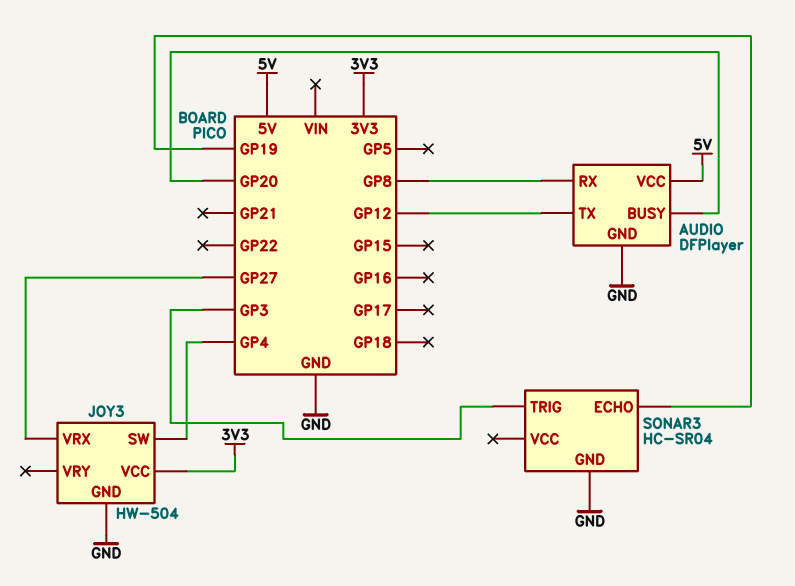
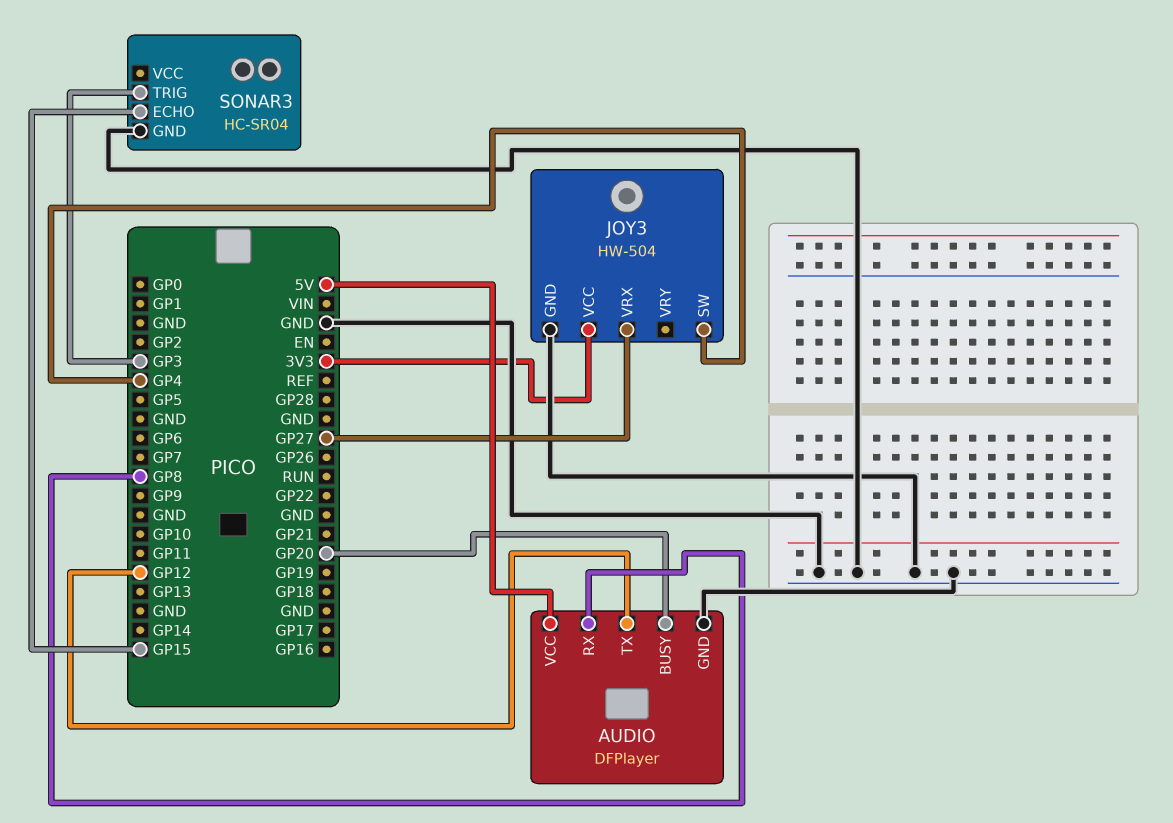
SONAR3 pin ECHO: GP19 -> GP15

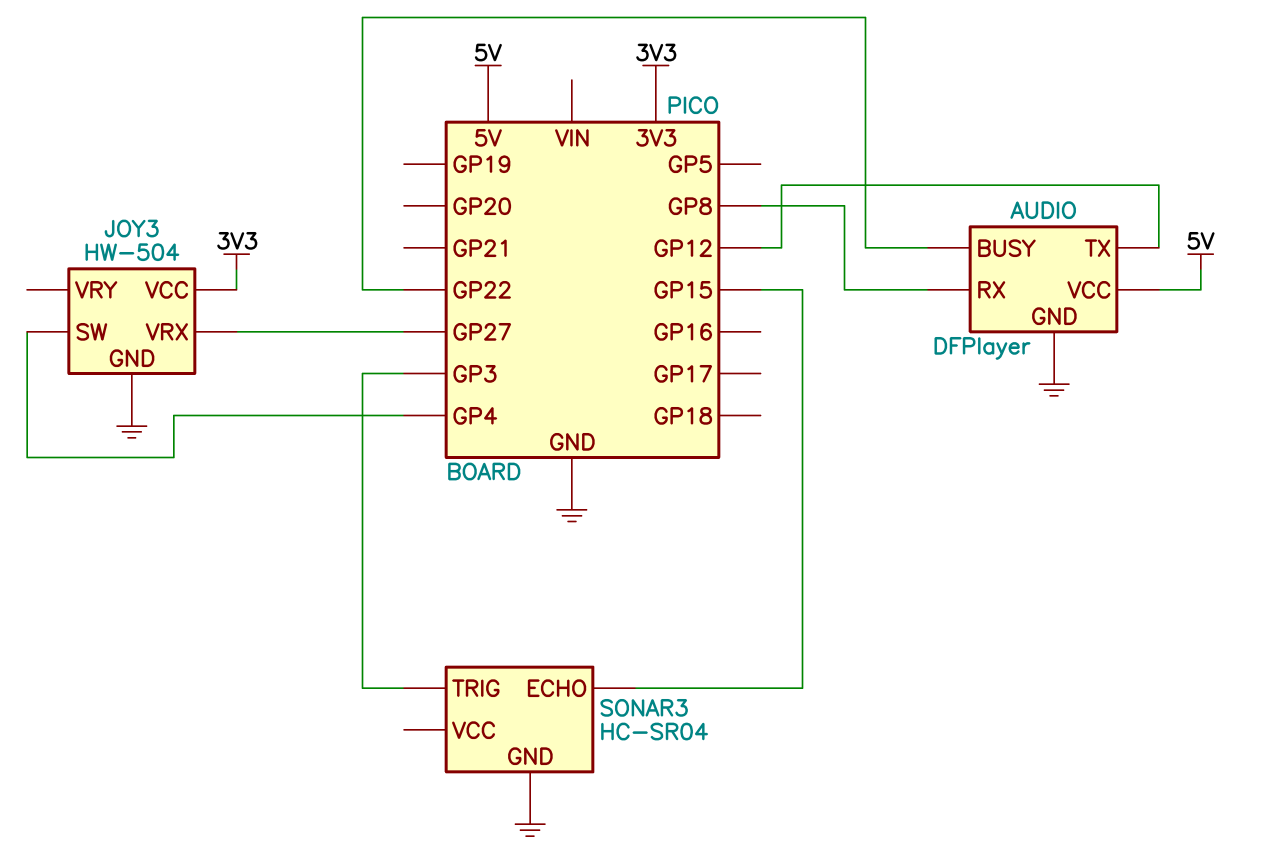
AUDIO pin BUSY: GP20 -> GP22

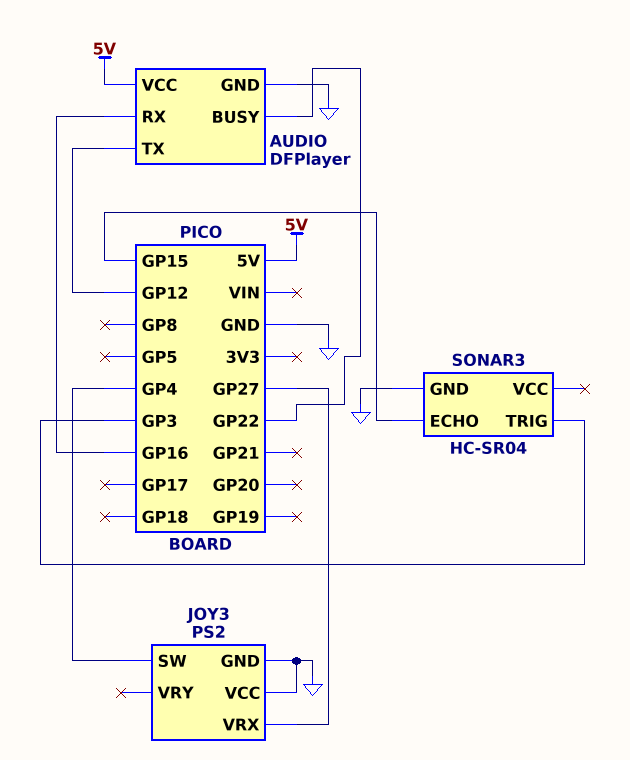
AUDIO pin RX: GP8 -> GP16
JOY3: HW-504 -> PS2
JOY3 pin VCC: 3V3 -> GND

